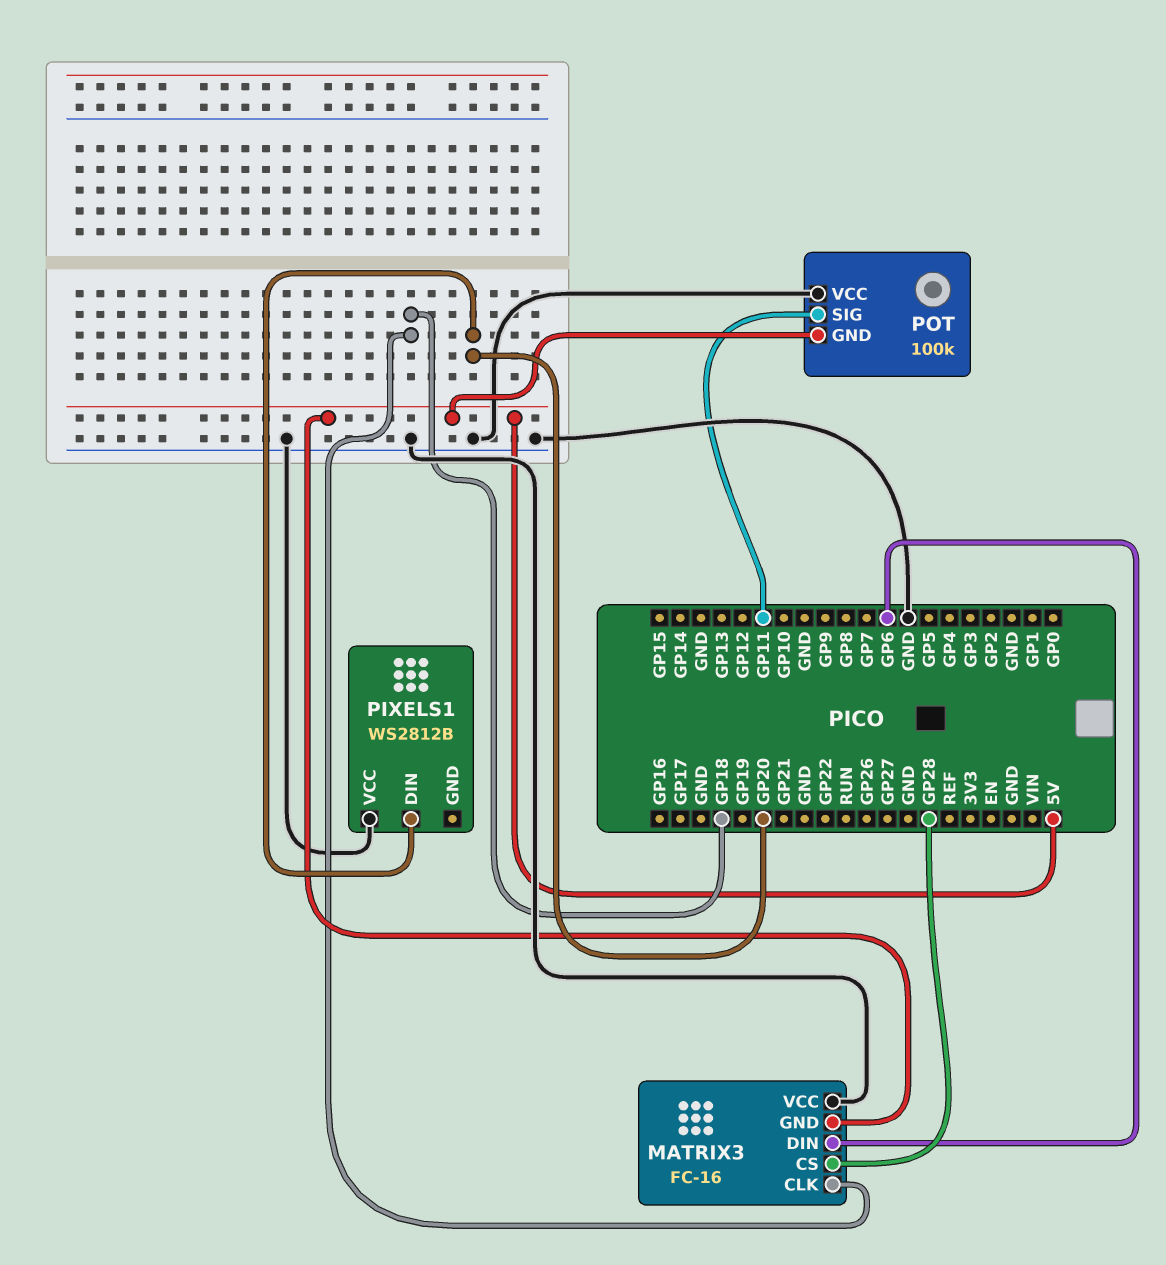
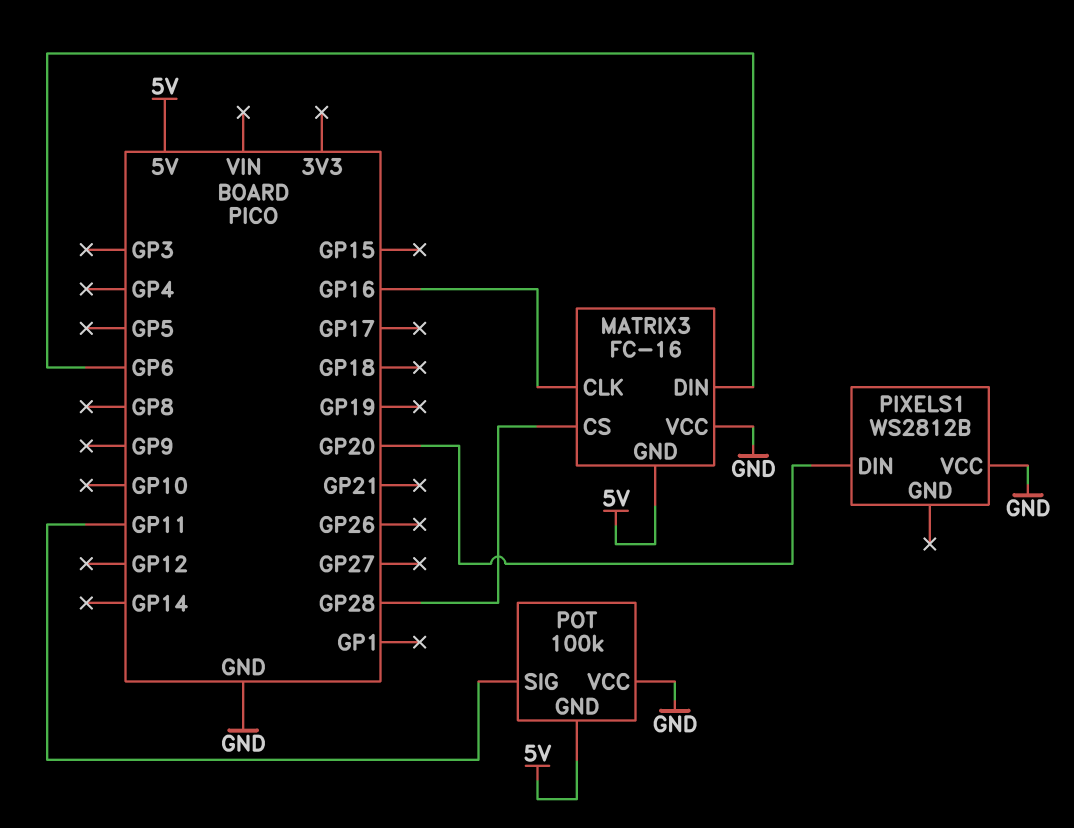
MATRIX3 pin CLK: GP18 -> GP16

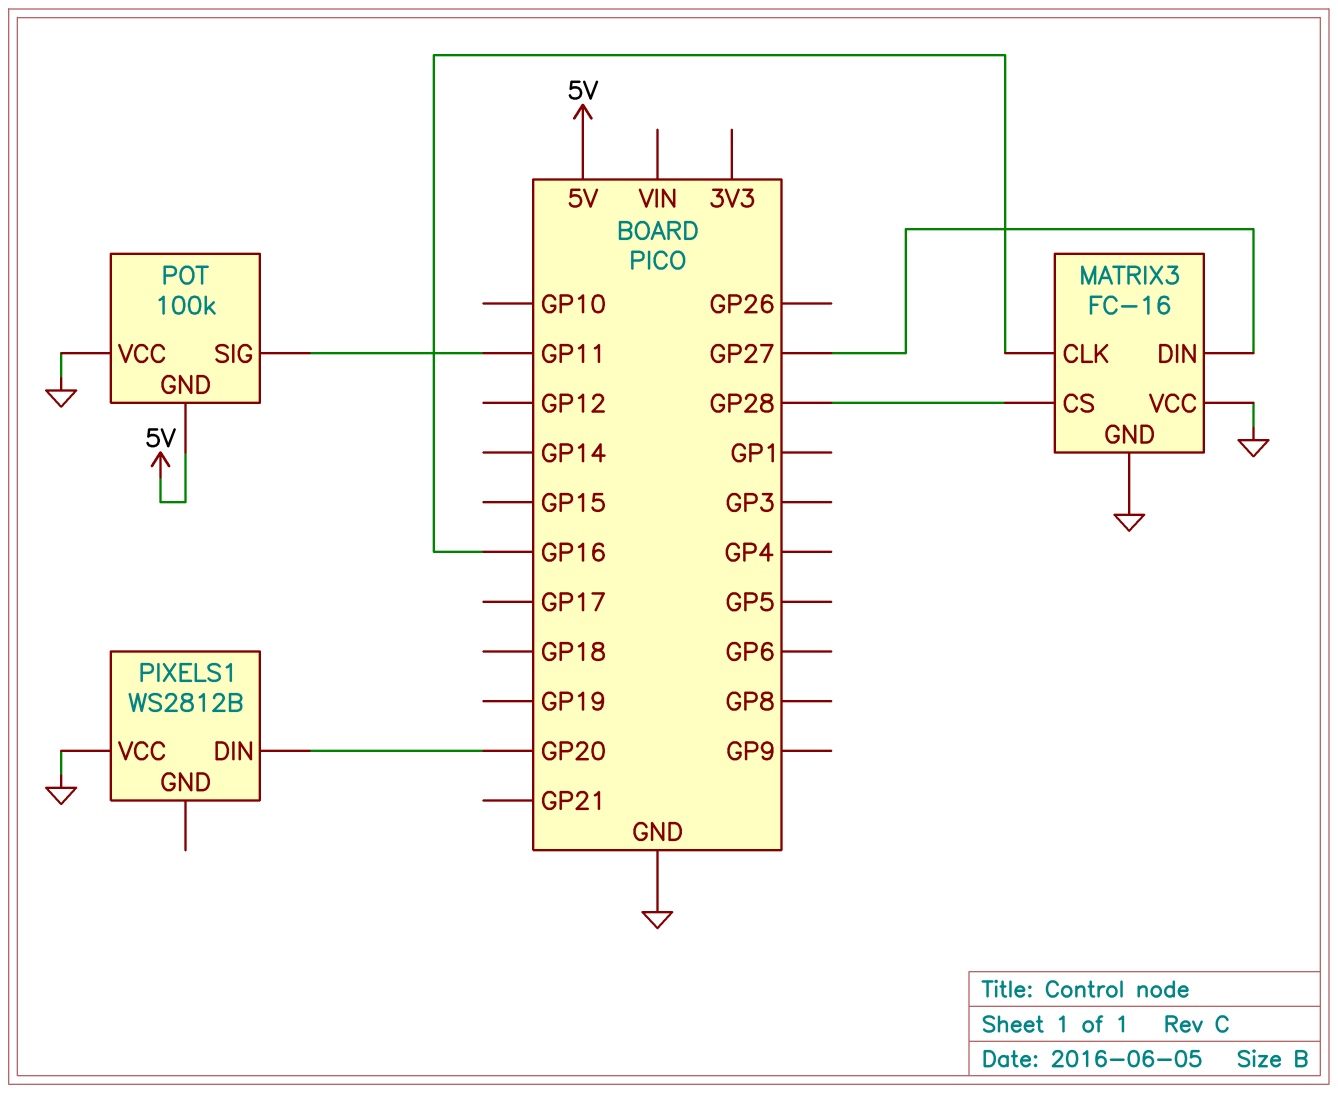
MATRIX3 pin DIN: GP6 -> GP27
MATRIX3 pin GND: 5V -> GND

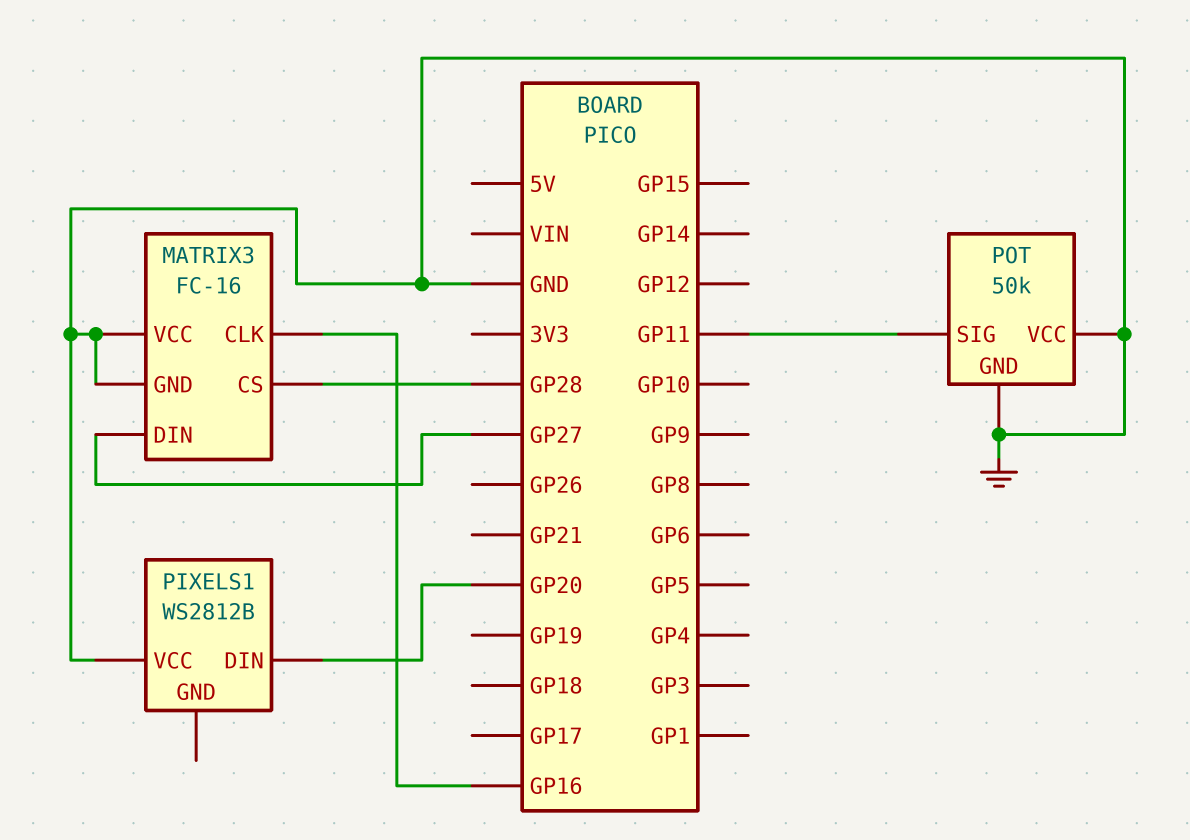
POT: 100k -> 50k
POT pin GND: 5V -> GND

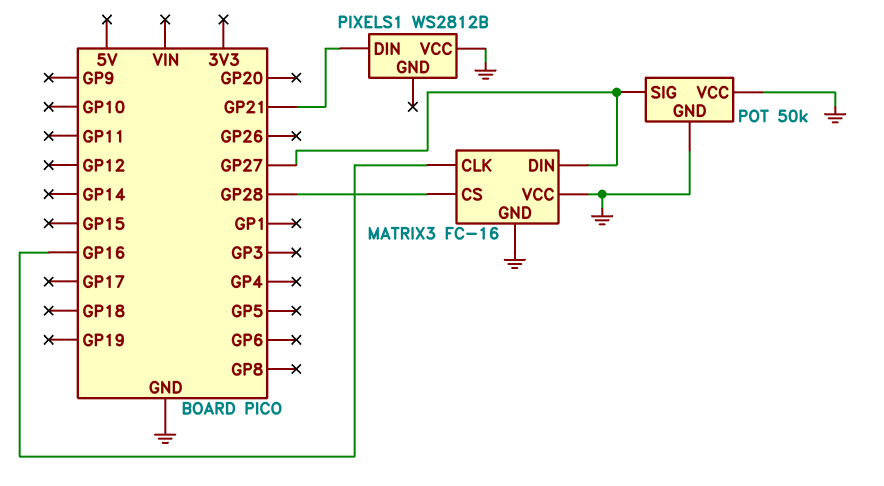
PIXELS1 pin DIN: GP20 -> GP21
POT pin SIG: GP11 -> GP27

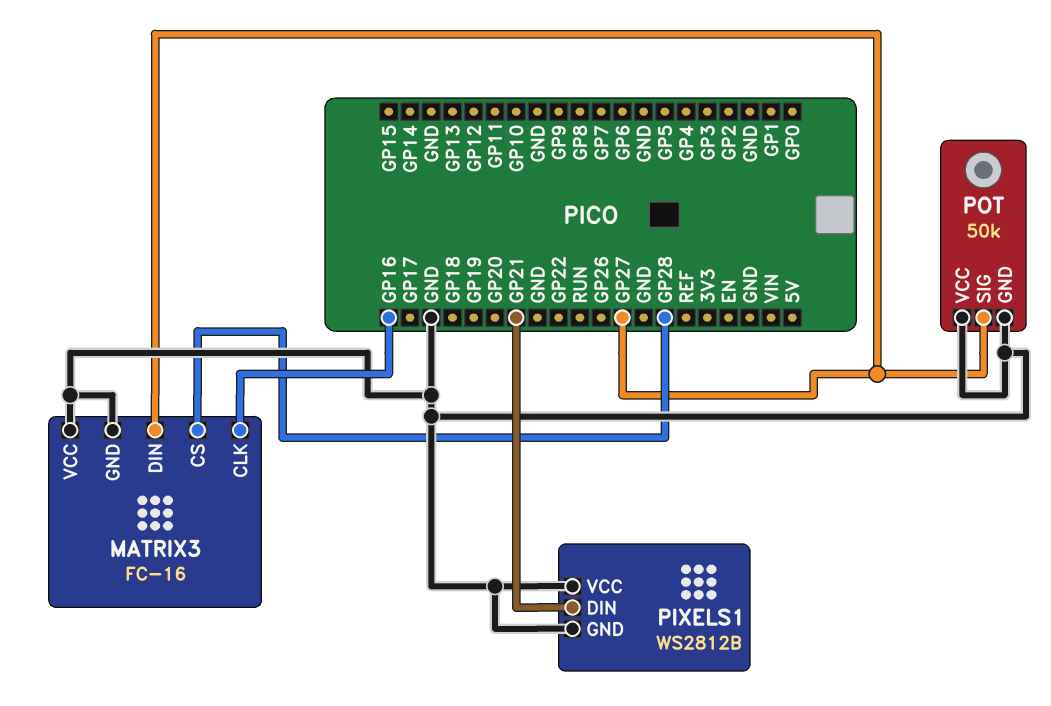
PIXELS1 pin GND: none -> GND

